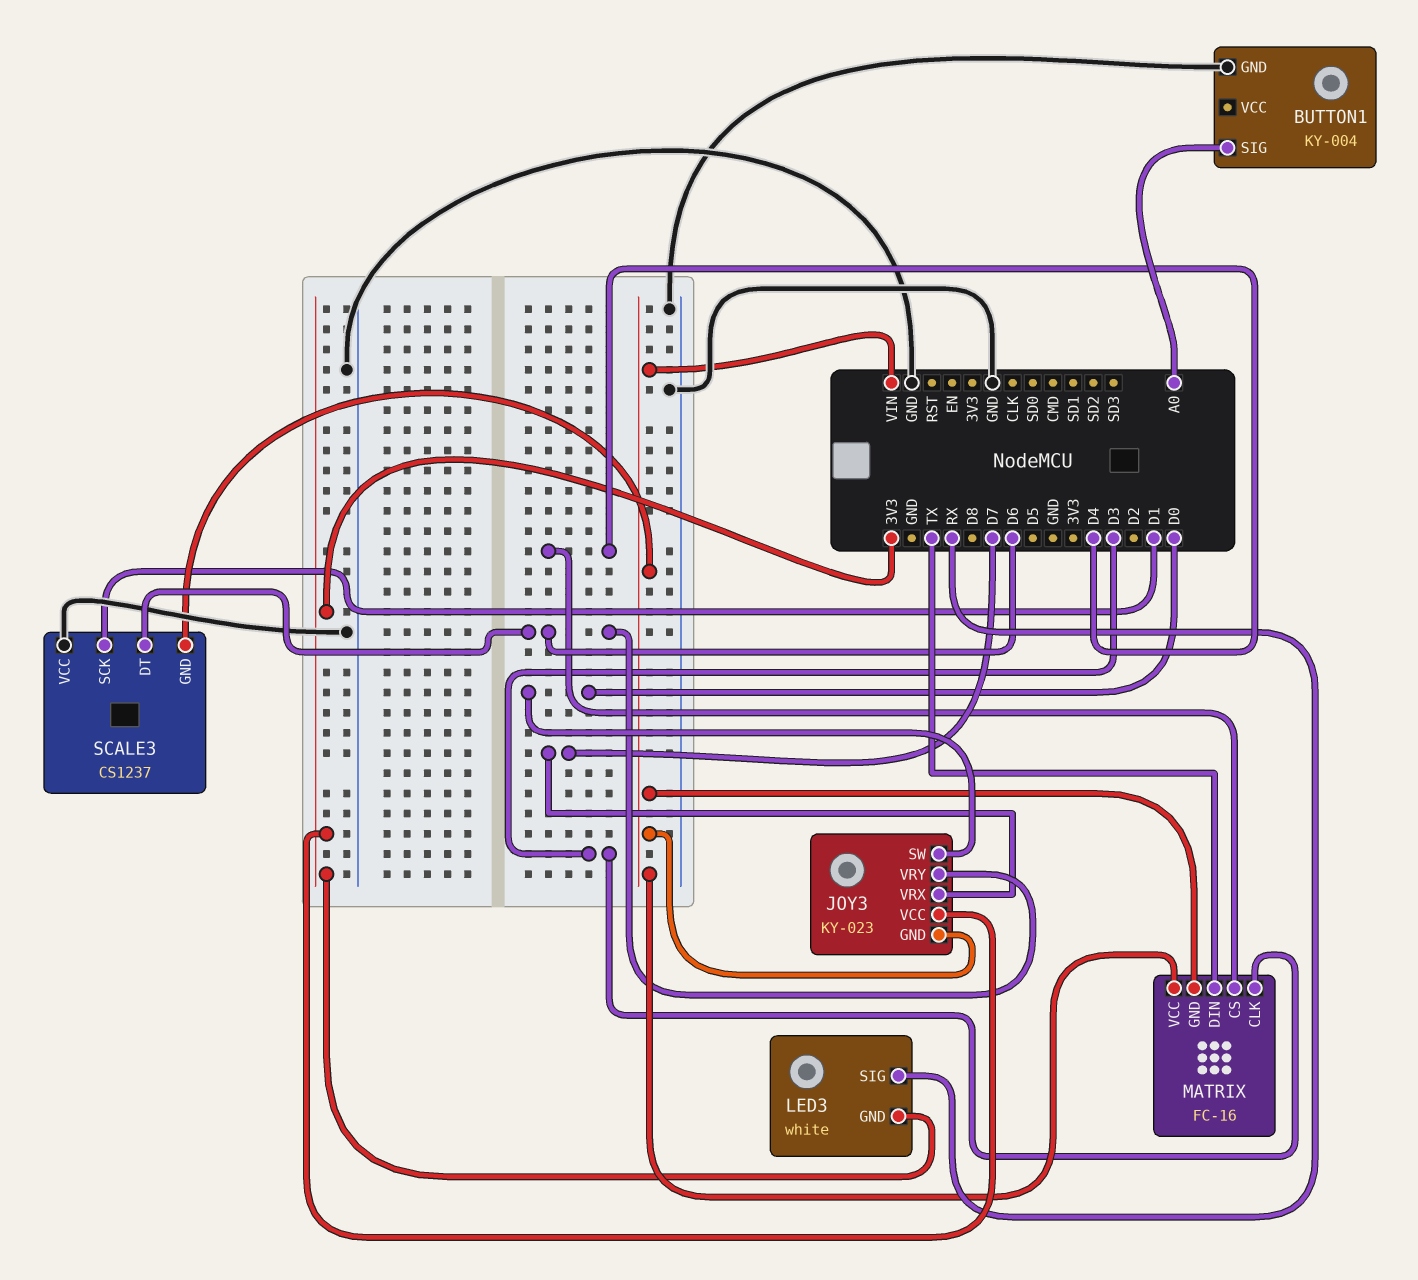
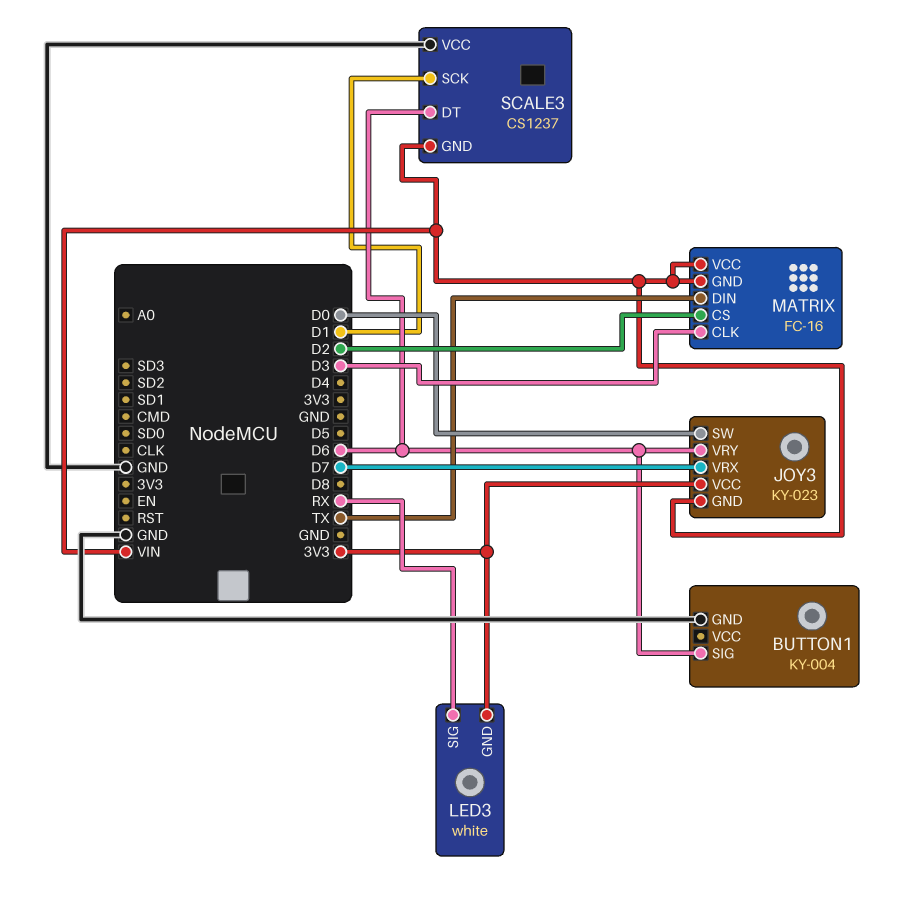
BUTTON1 pin SIG: A0 -> D6
MATRIX pin CS: D4 -> D2

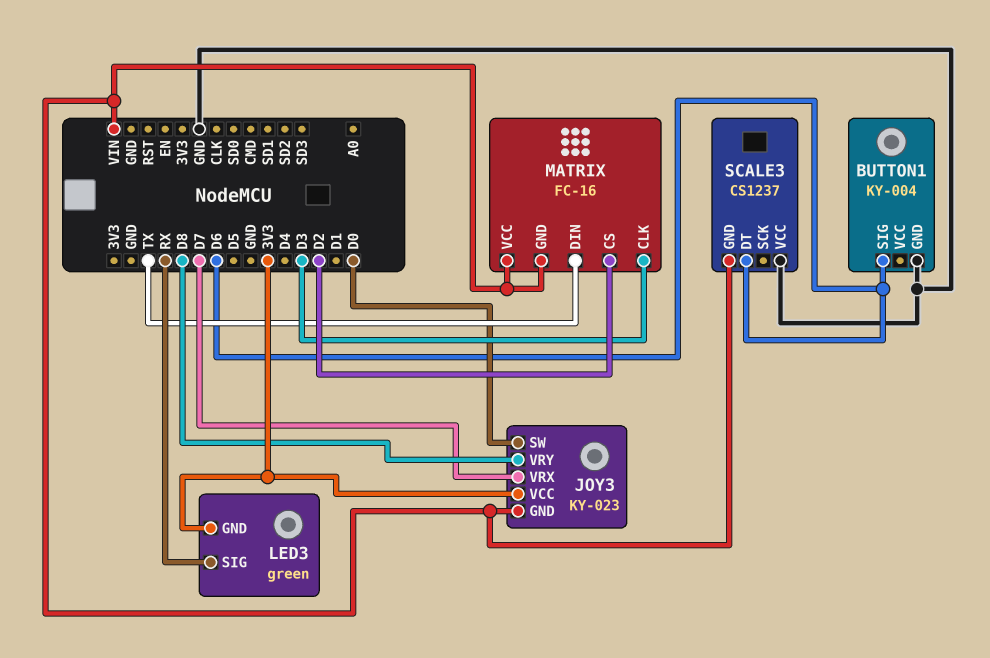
JOY3 pin VRY: D6 -> D8
LED3: white -> green
SCALE3 pin SCK: D1 -> none

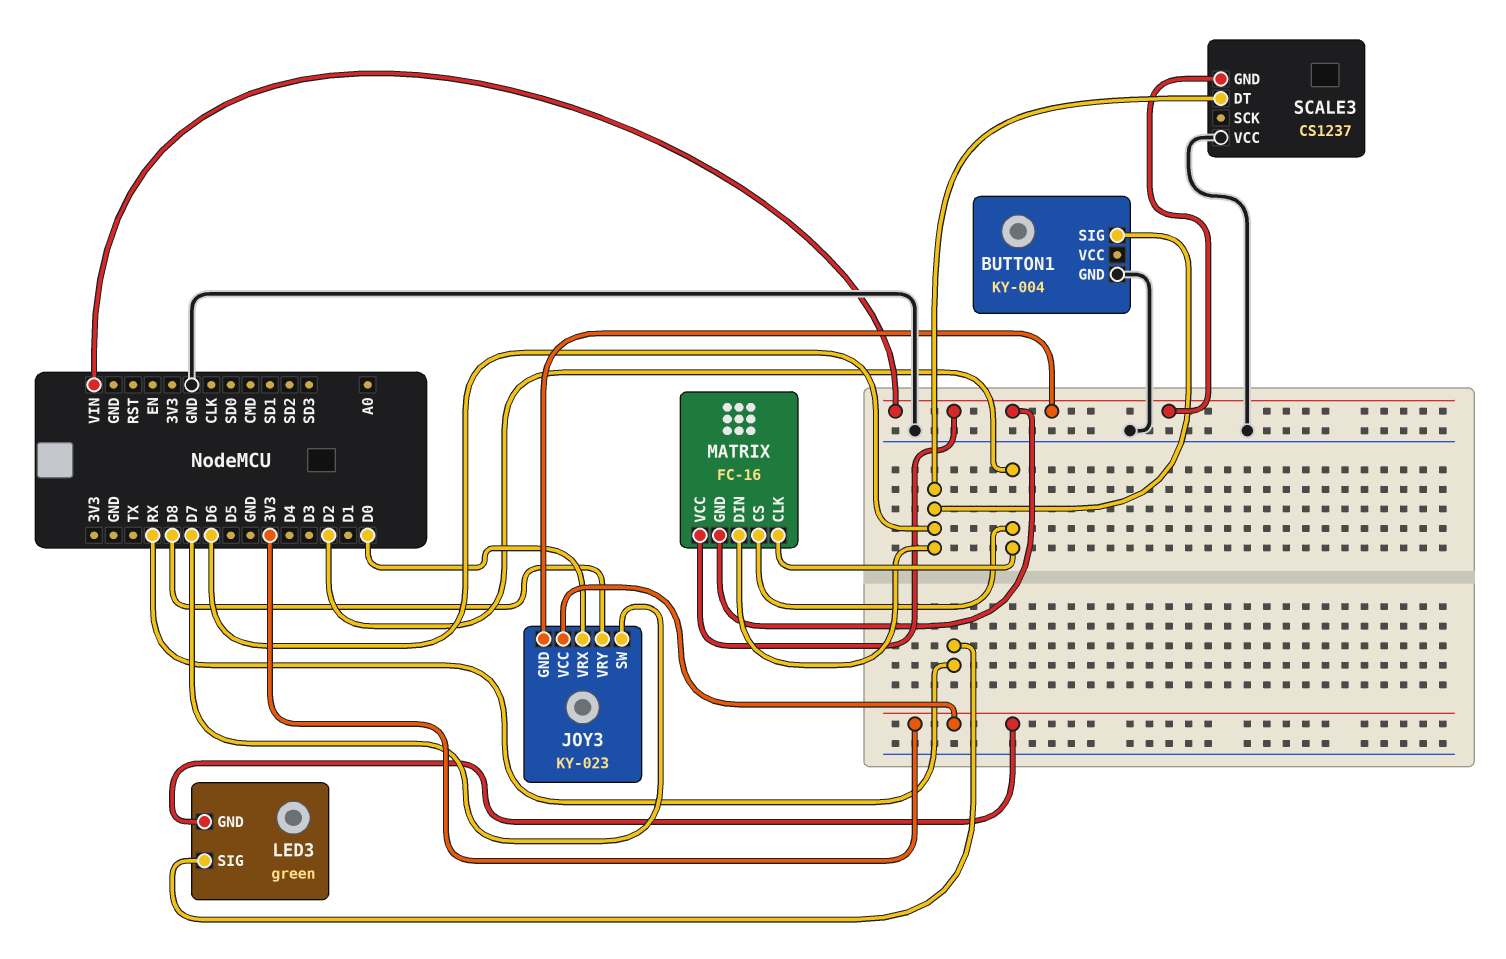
JOY3 pin SW: D0 -> D7
JOY3 pin VRX: D7 -> D0
MATRIX pin CLK: D3 -> D2
MATRIX pin DIN: TX -> D6

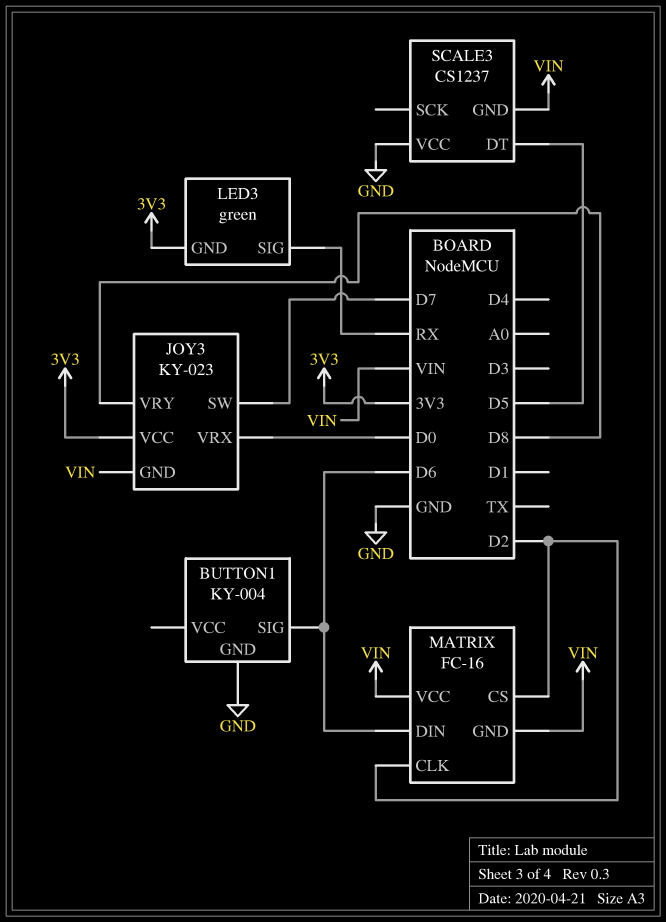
SCALE3 pin DT: D6 -> D5

